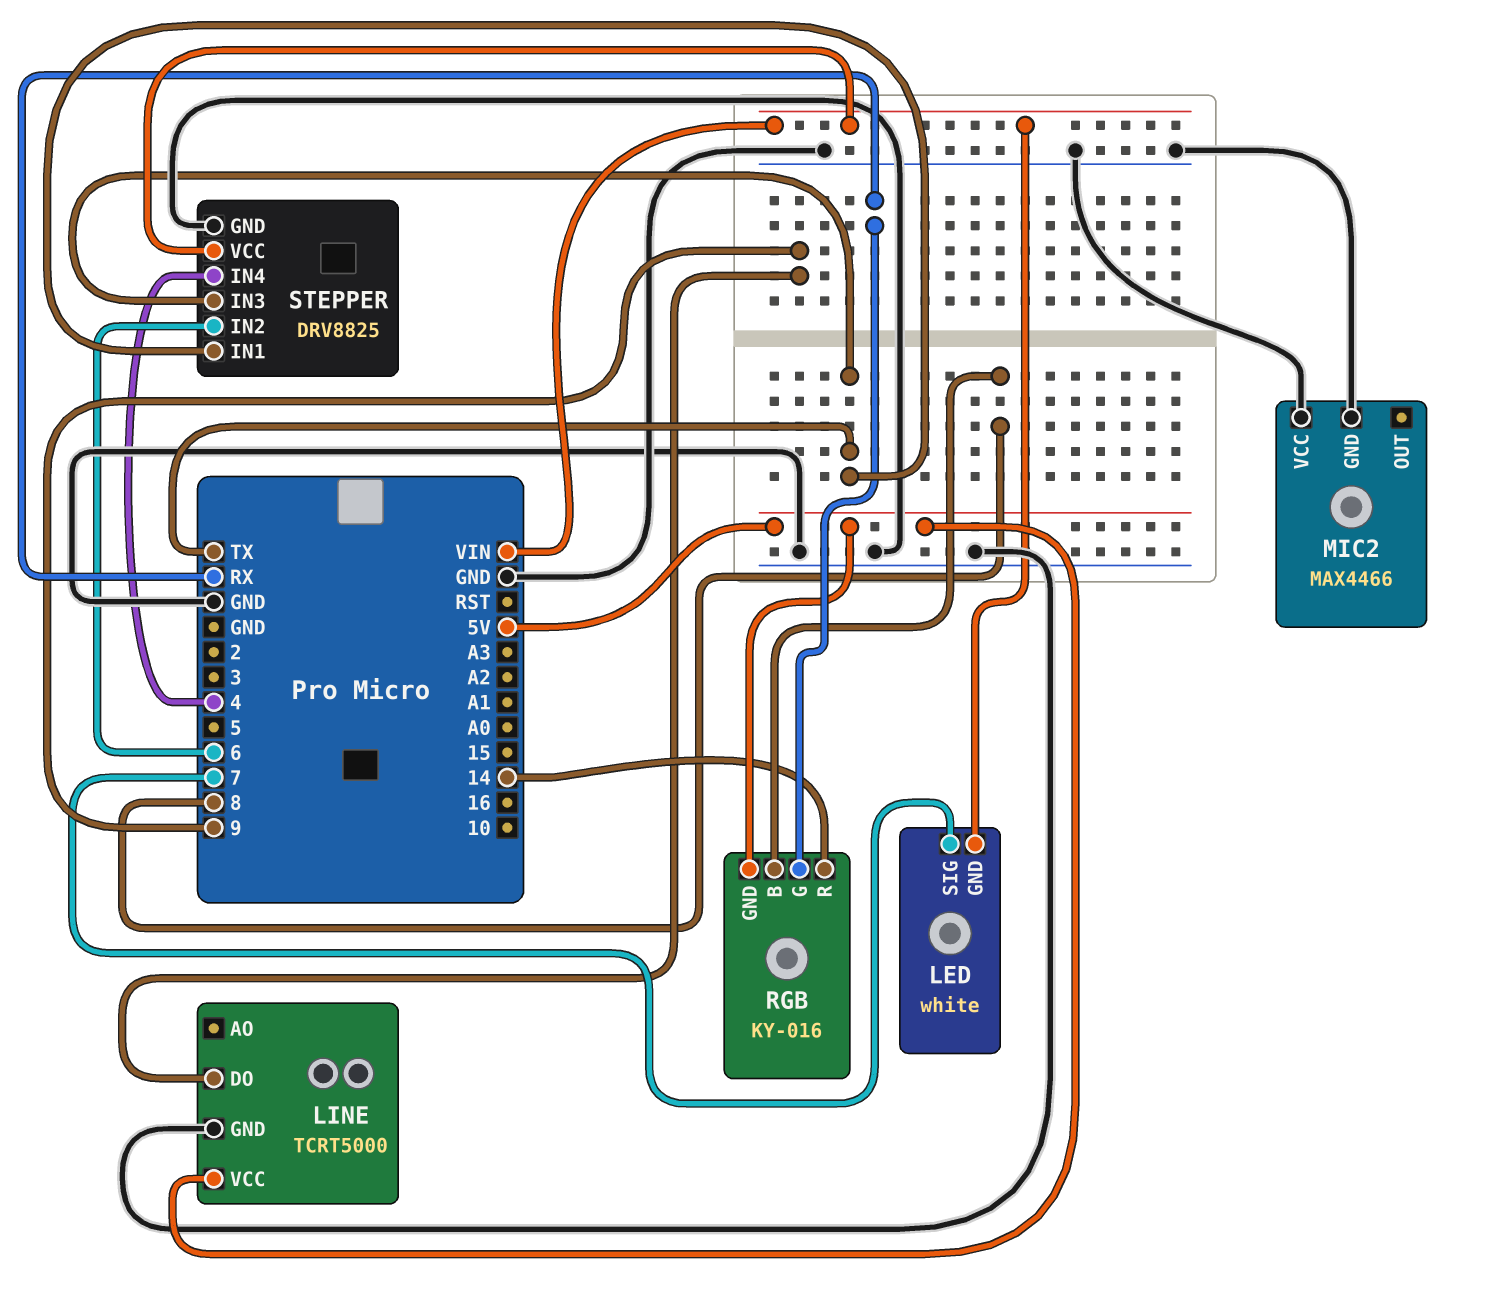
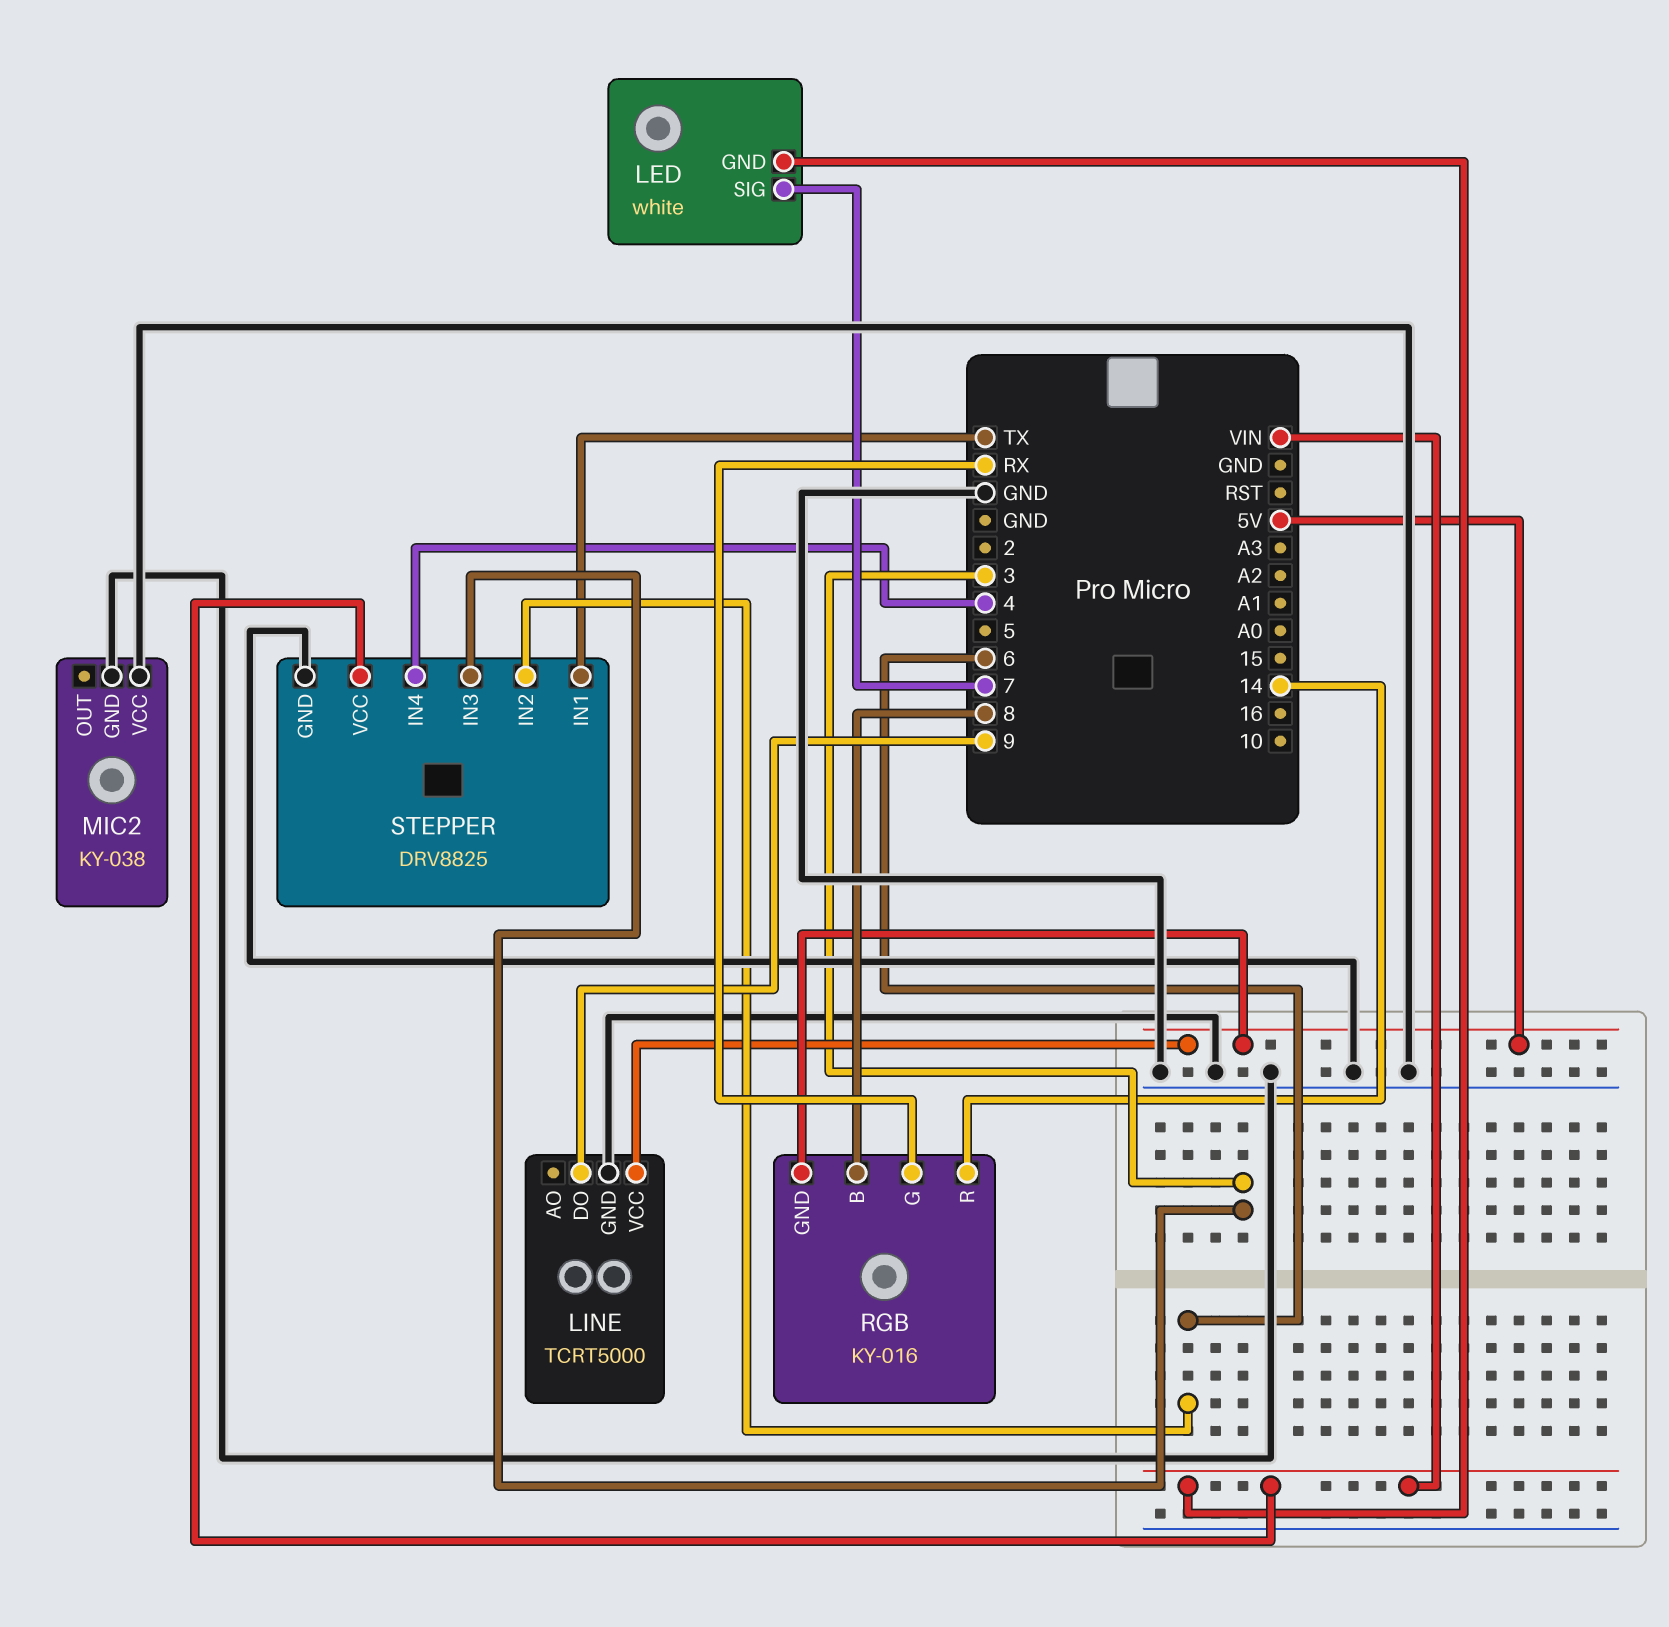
MIC2: MAX4466 -> KY-038
STEPPER pin IN3: TX -> 3

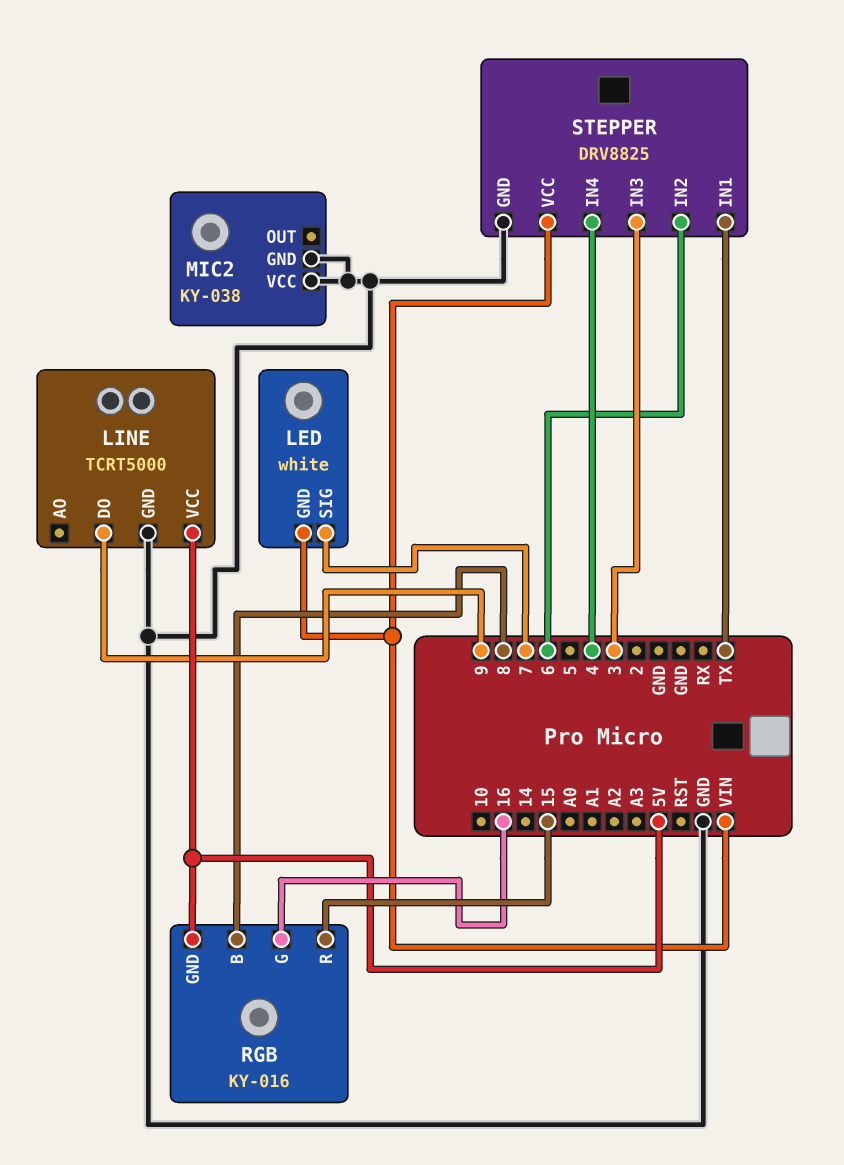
RGB pin G: RX -> 16
RGB pin R: 14 -> 15

